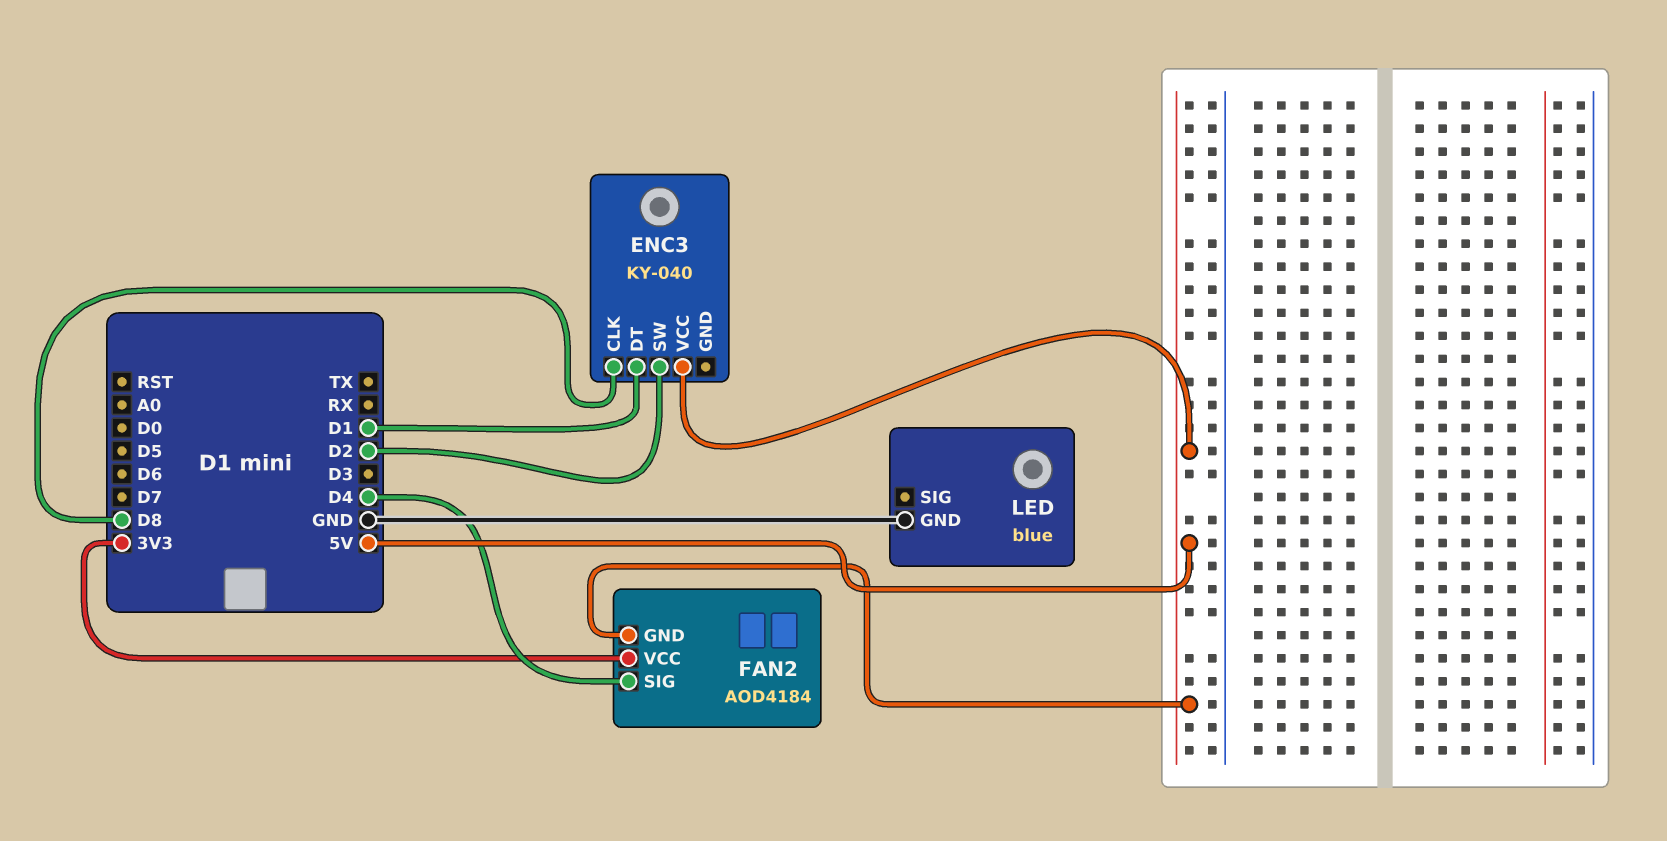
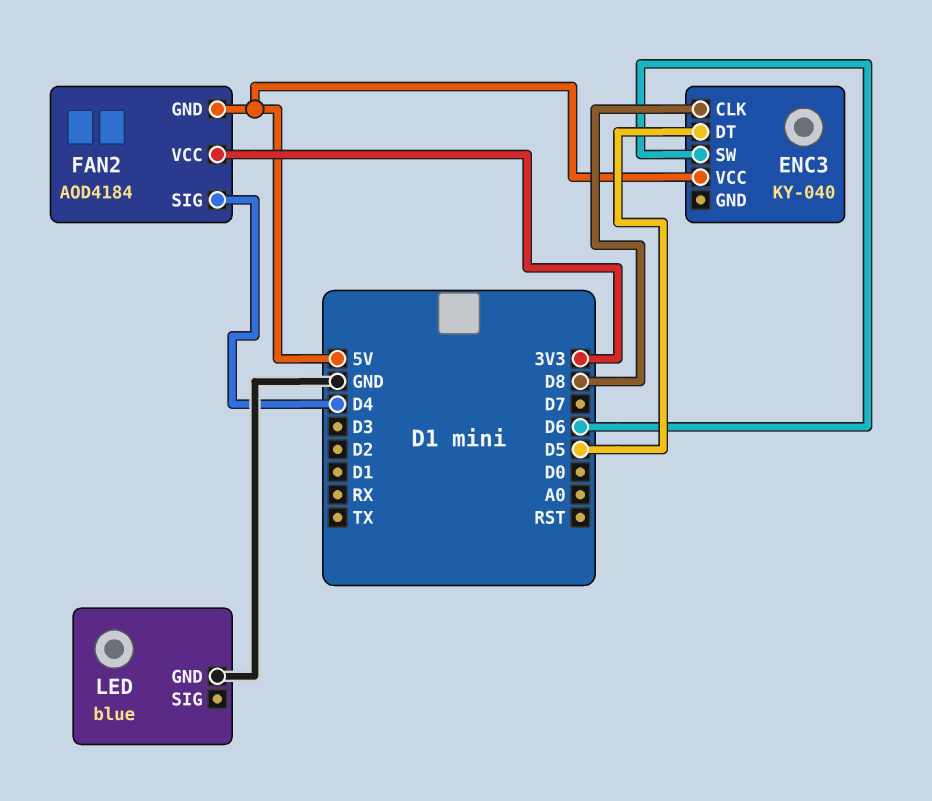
ENC3 pin DT: D1 -> D5
ENC3 pin SW: D2 -> D6

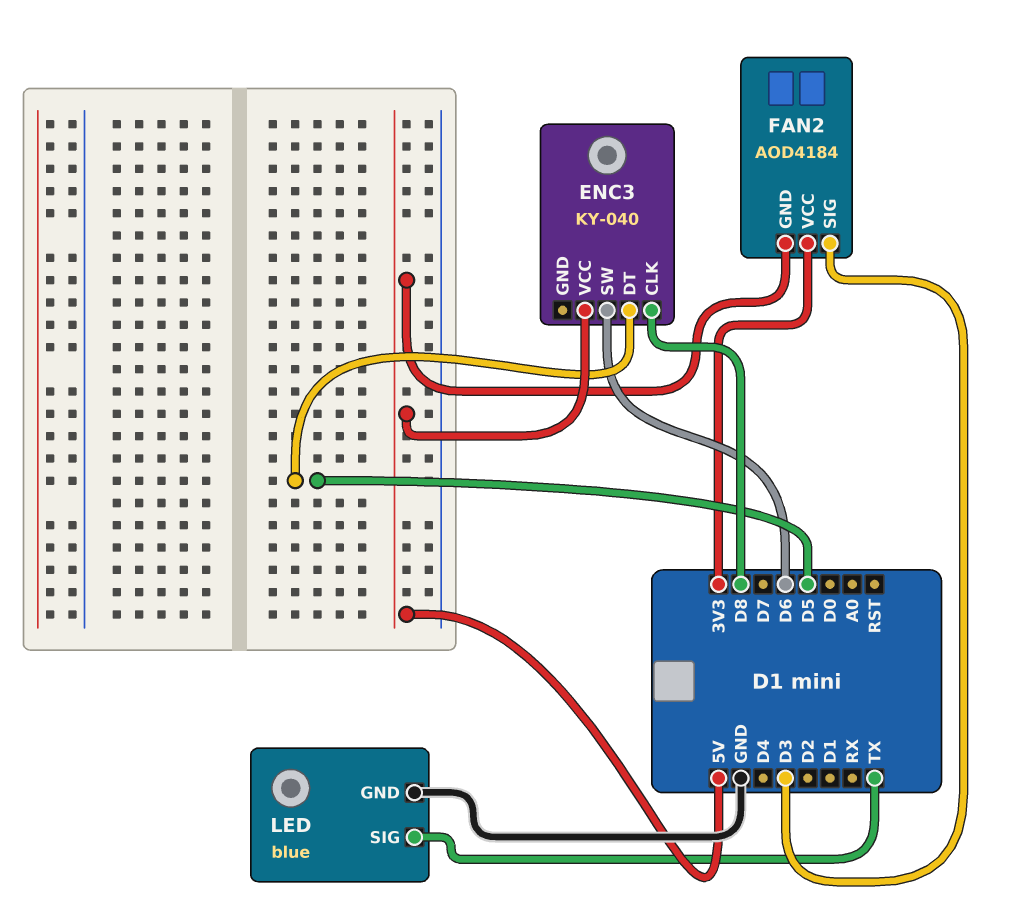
FAN2 pin SIG: D4 -> D3
LED pin SIG: none -> TX

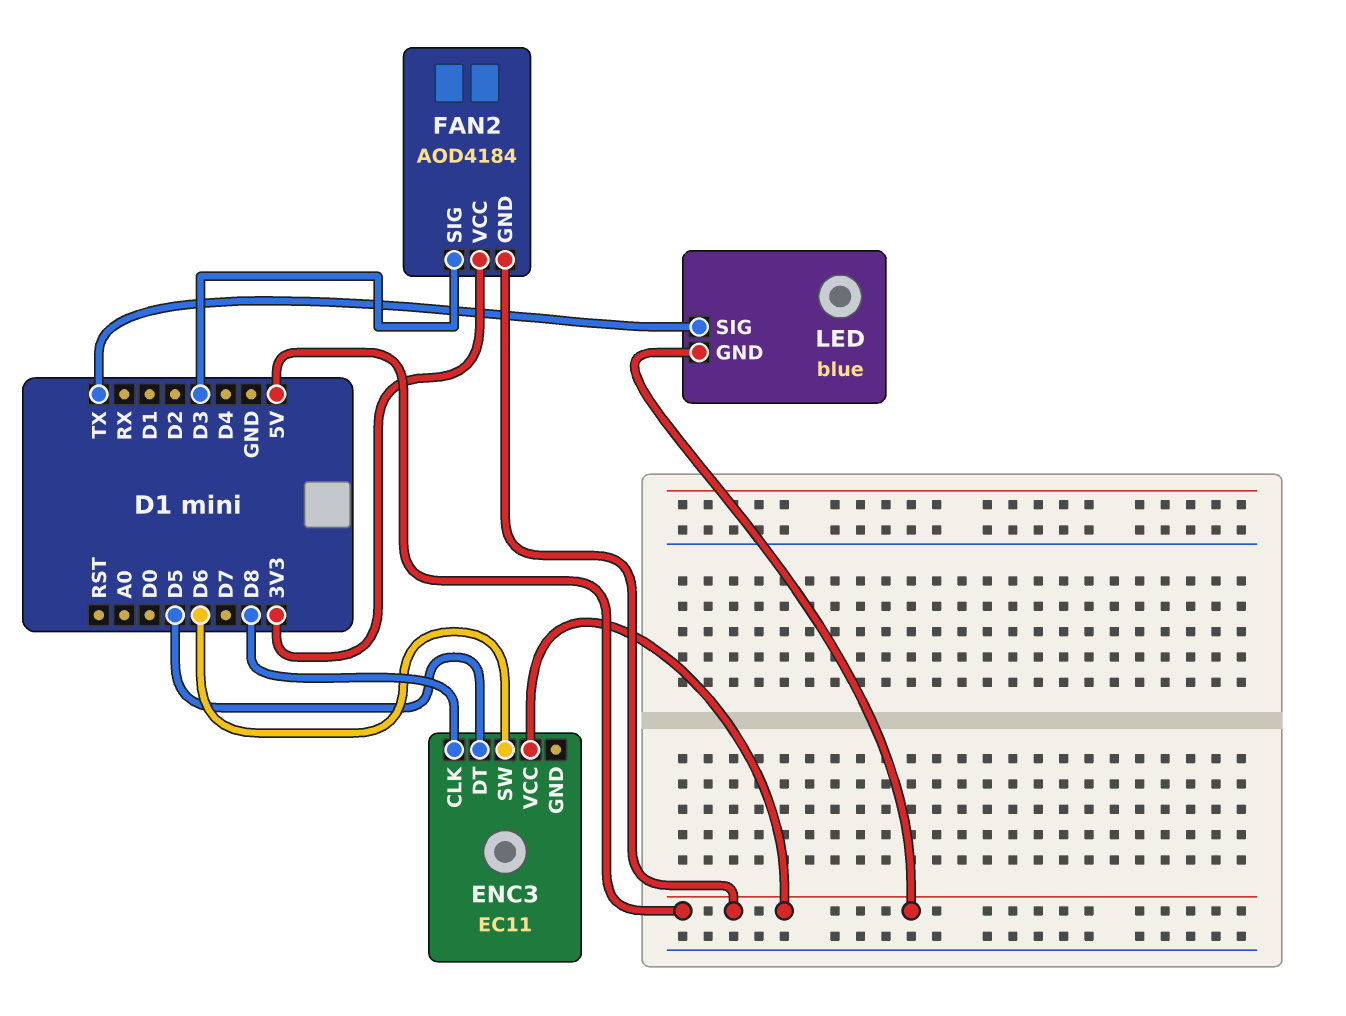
ENC3: KY-040 -> EC11
LED pin GND: GND -> 5V

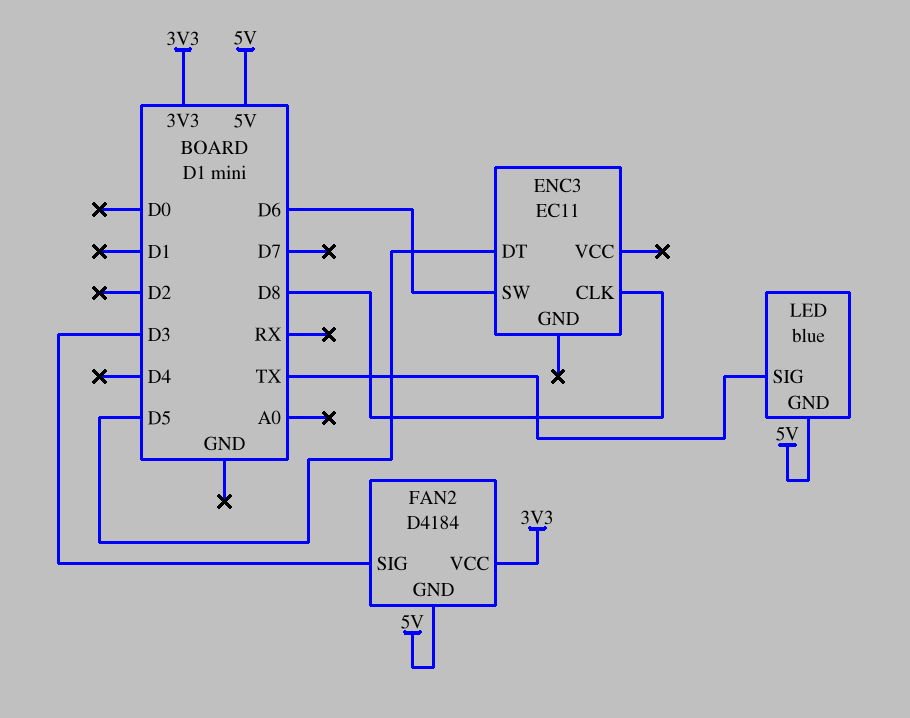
ENC3 pin VCC: 5V -> none
FAN2: AOD4184 -> D4184

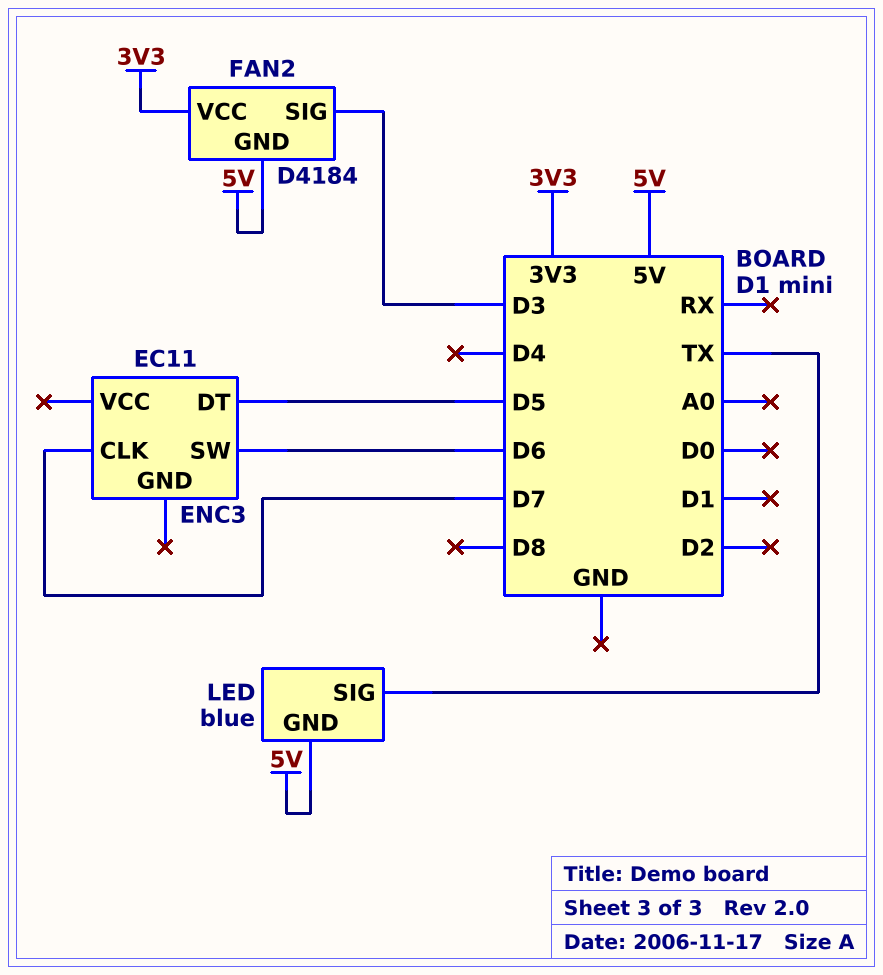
ENC3 pin CLK: D8 -> D7

